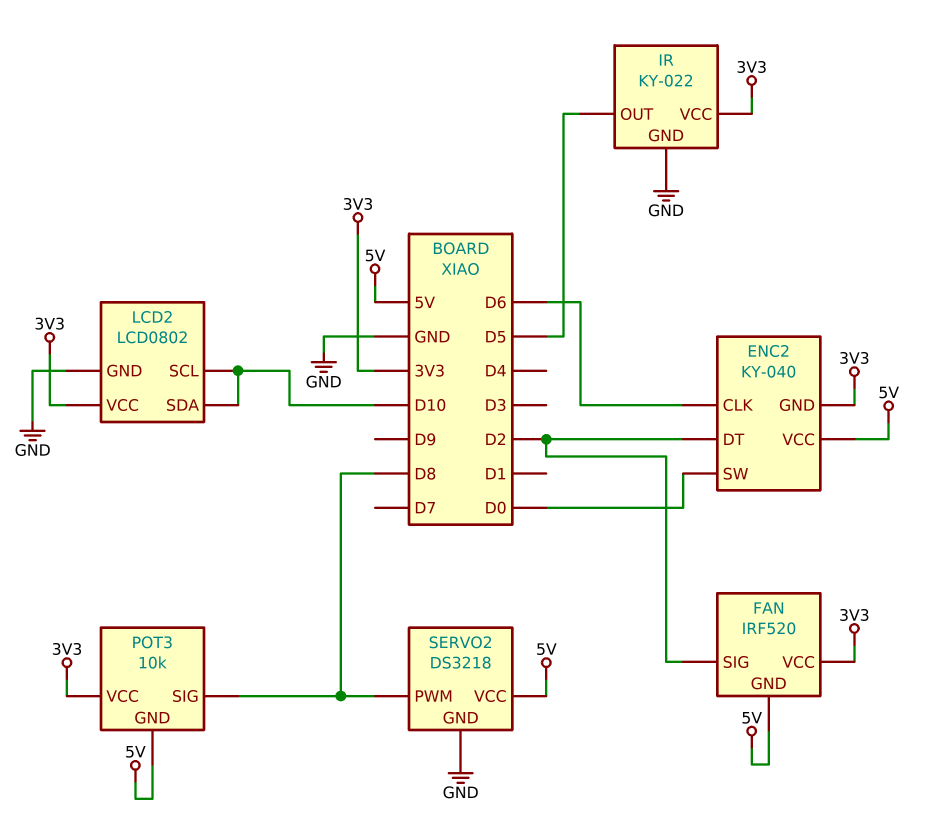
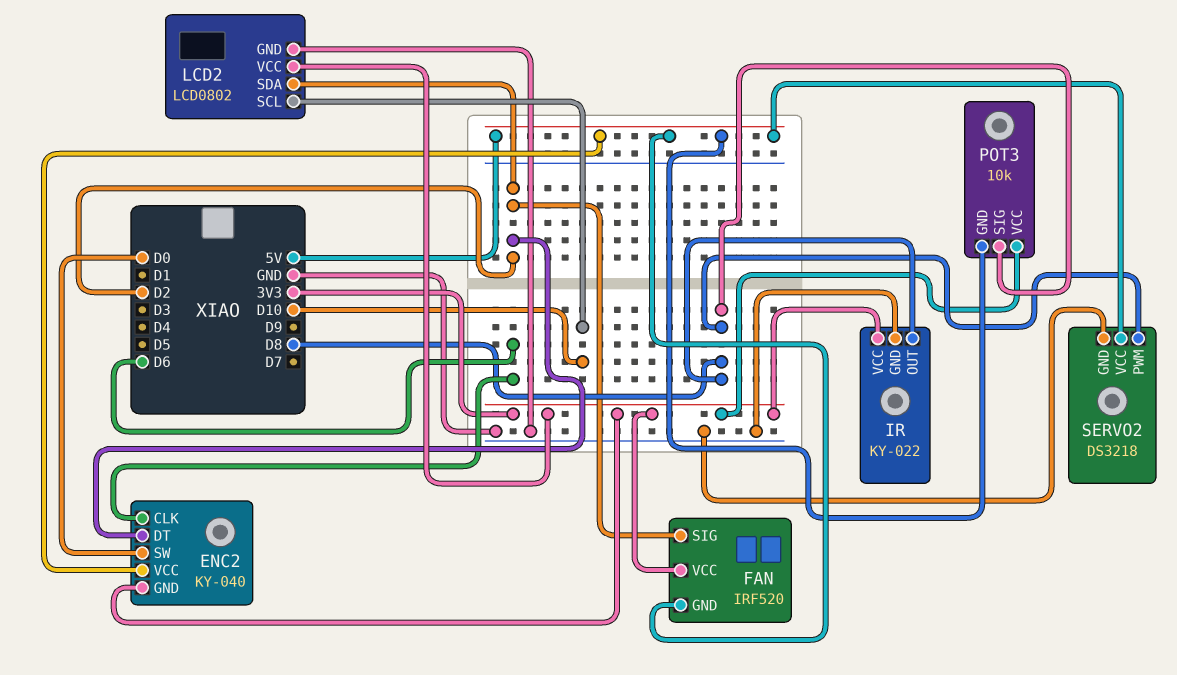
IR pin OUT: D5 -> D8
LCD2 pin SDA: D10 -> D2

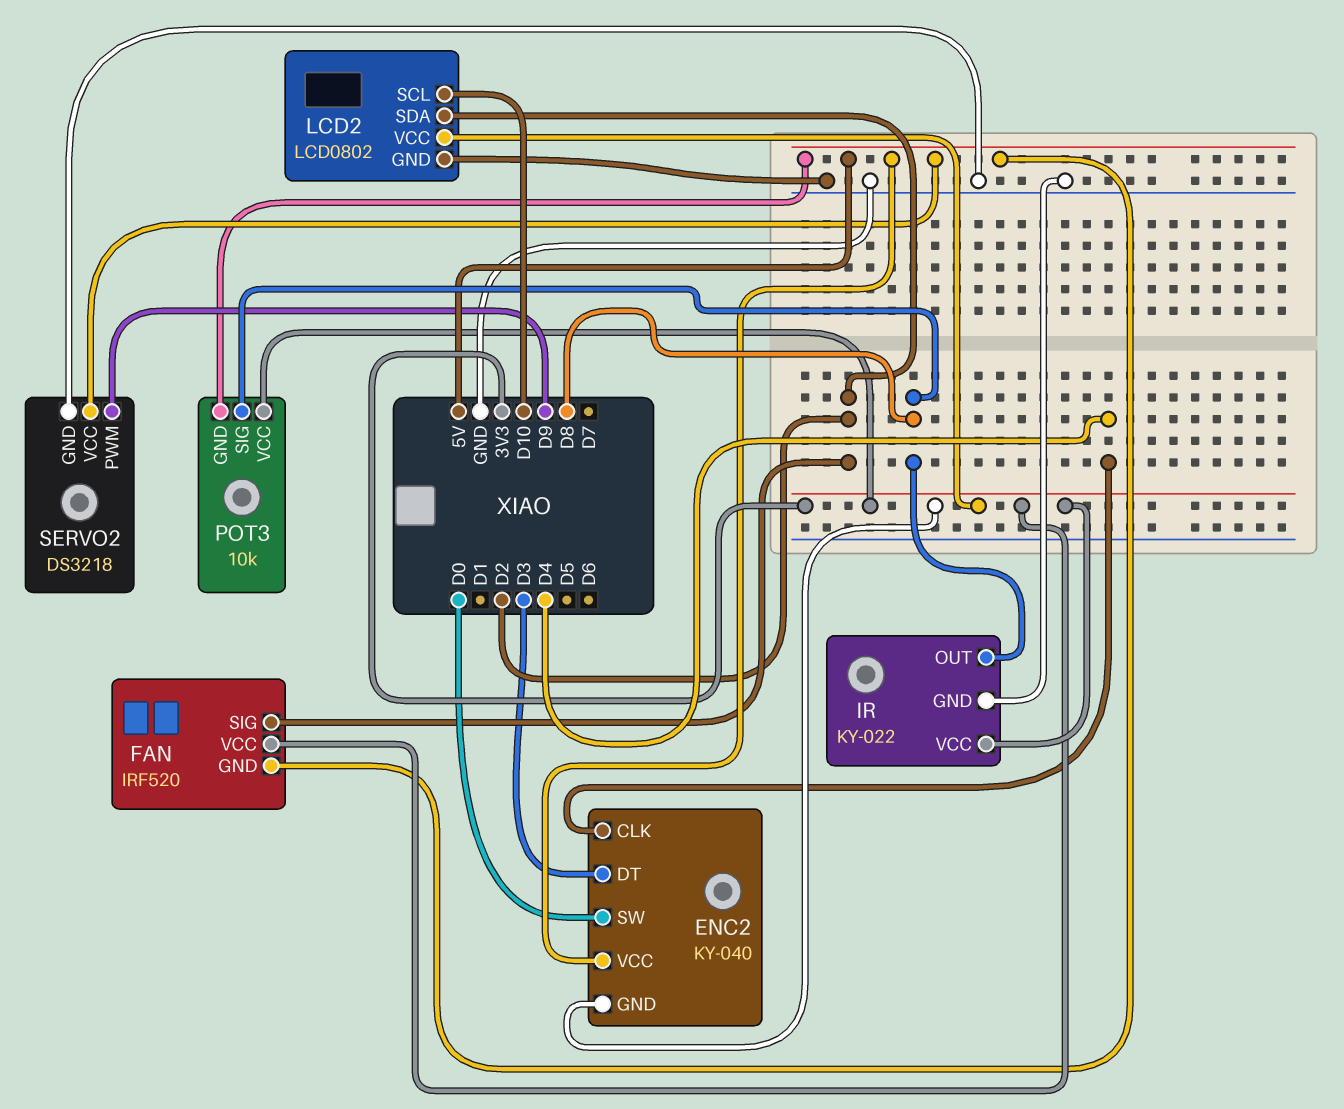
ENC2 pin CLK: D6 -> D4
ENC2 pin DT: D2 -> D3
SERVO2 pin PWM: D8 -> D9

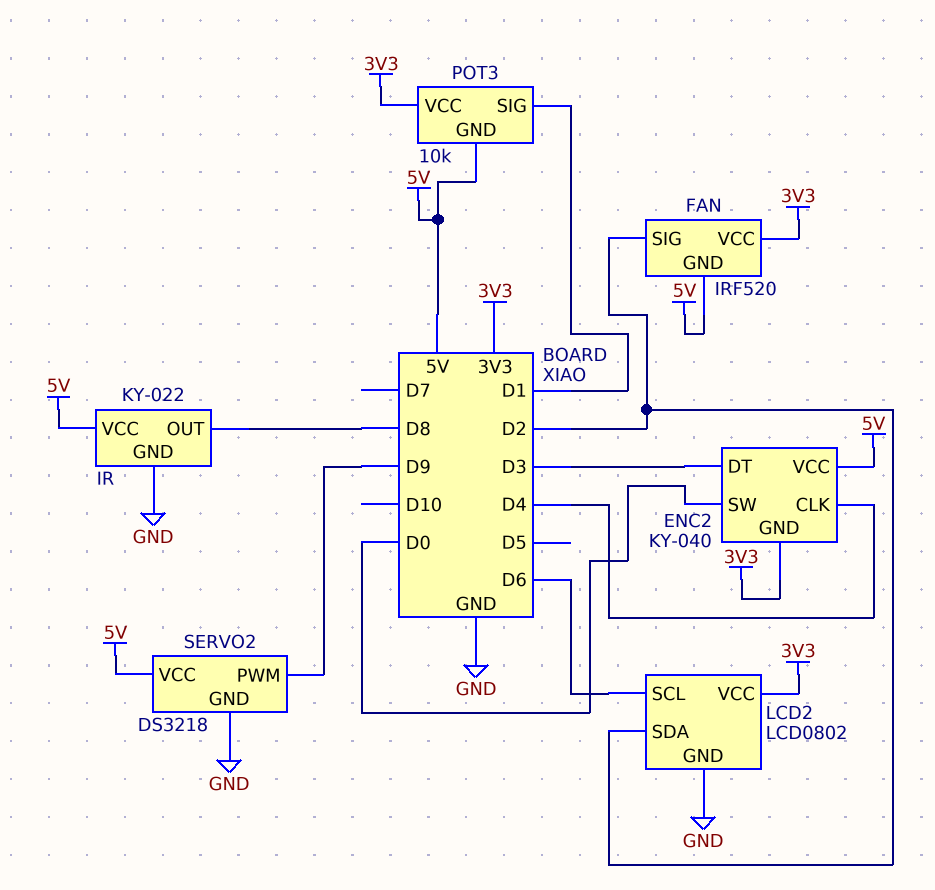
IR pin VCC: 3V3 -> 5V
LCD2 pin SCL: D10 -> D6
POT3 pin SIG: D8 -> D1

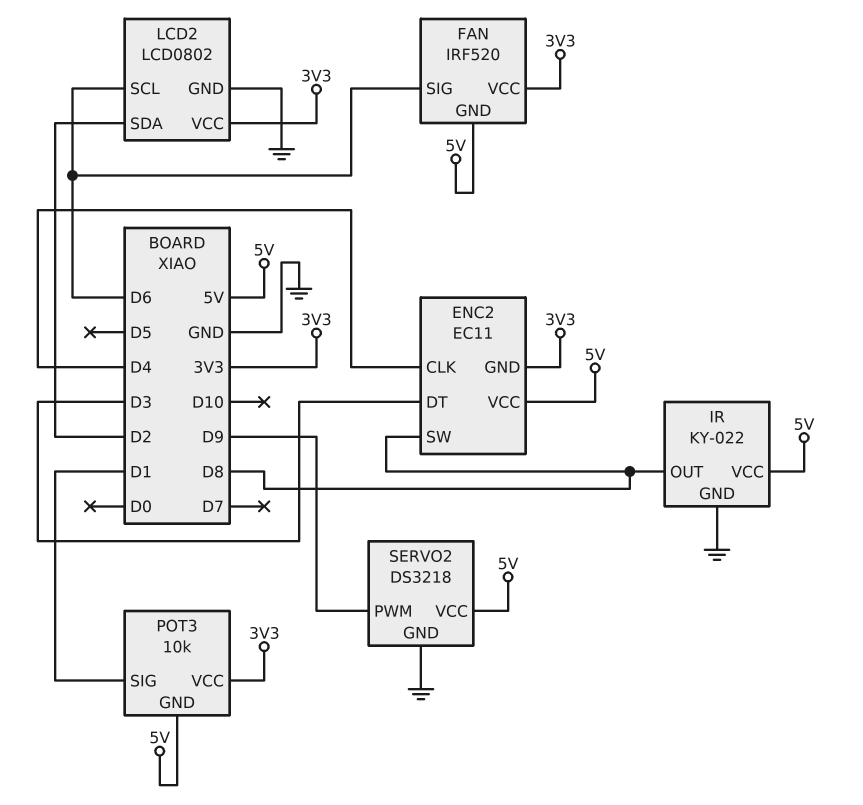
ENC2: KY-040 -> EC11
ENC2 pin SW: D0 -> D8
FAN pin SIG: D2 -> D6

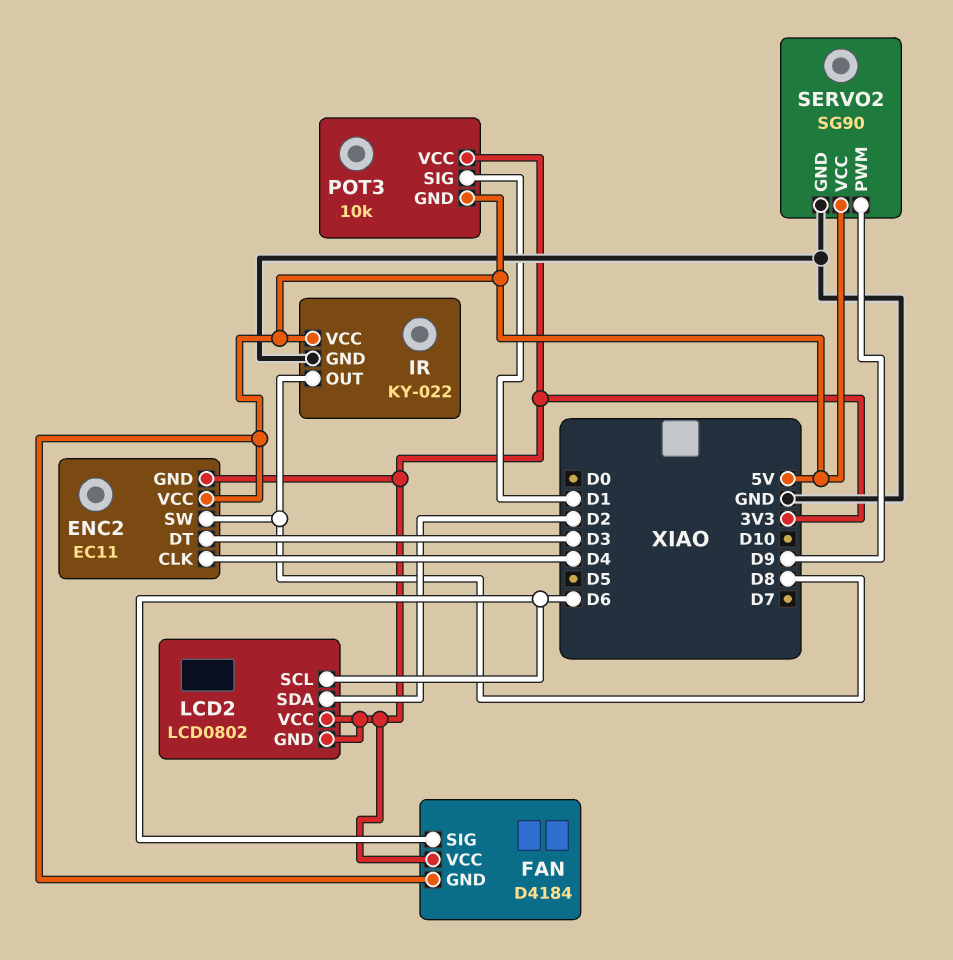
FAN: IRF520 -> D4184
LCD2 pin GND: GND -> 3V3
SERVO2: DS3218 -> SG90

